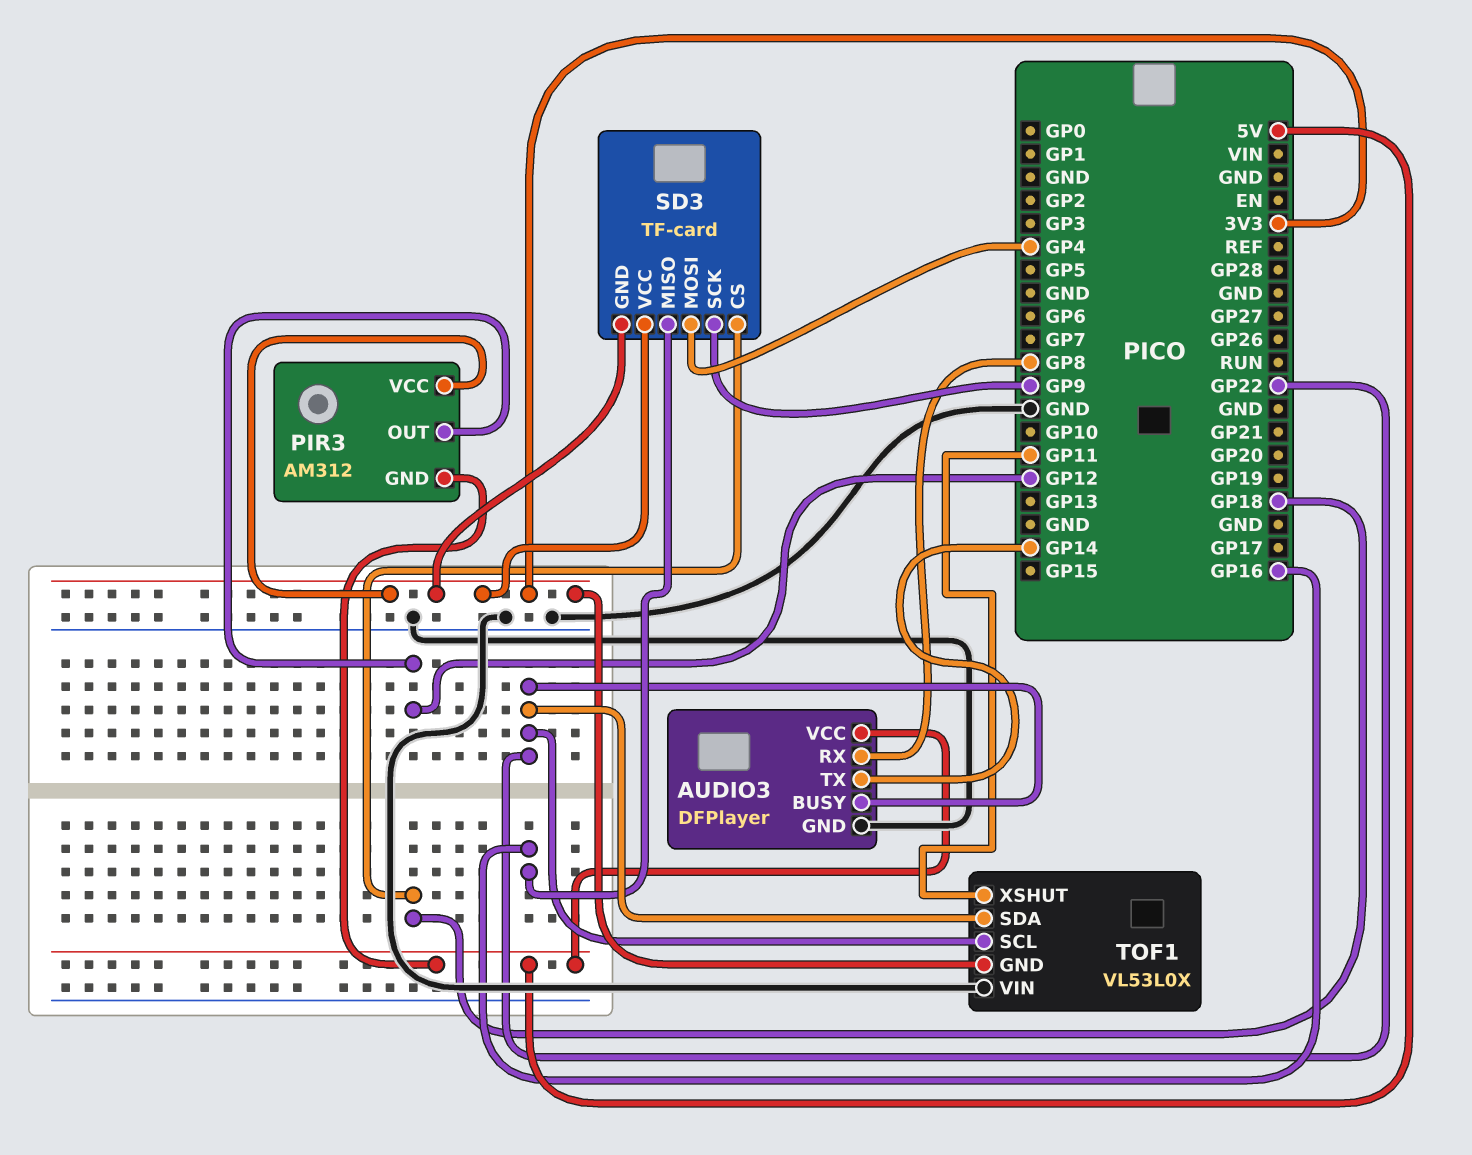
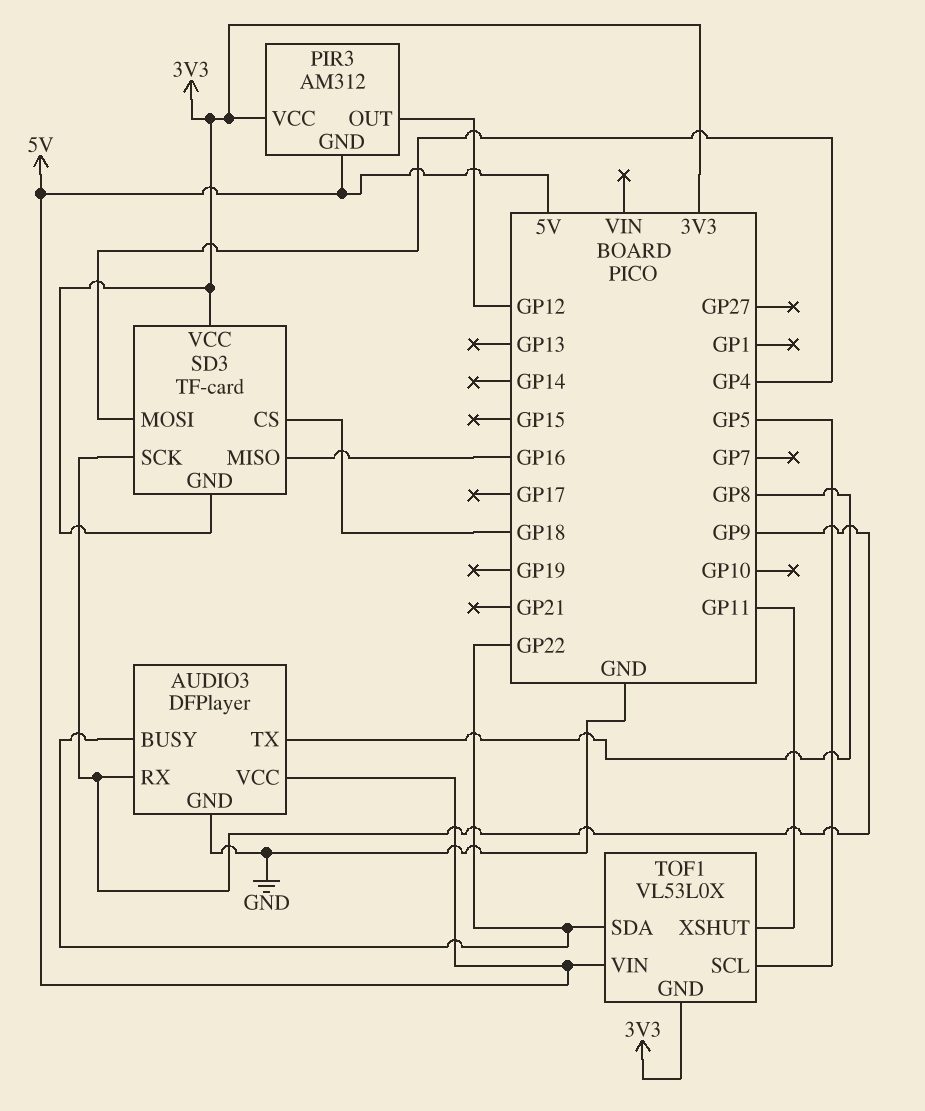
AUDIO3 pin RX: GP8 -> GP9
AUDIO3 pin TX: GP14 -> GP8
TOF1 pin SCL: GP22 -> GP5
TOF1 pin VIN: GND -> 5V

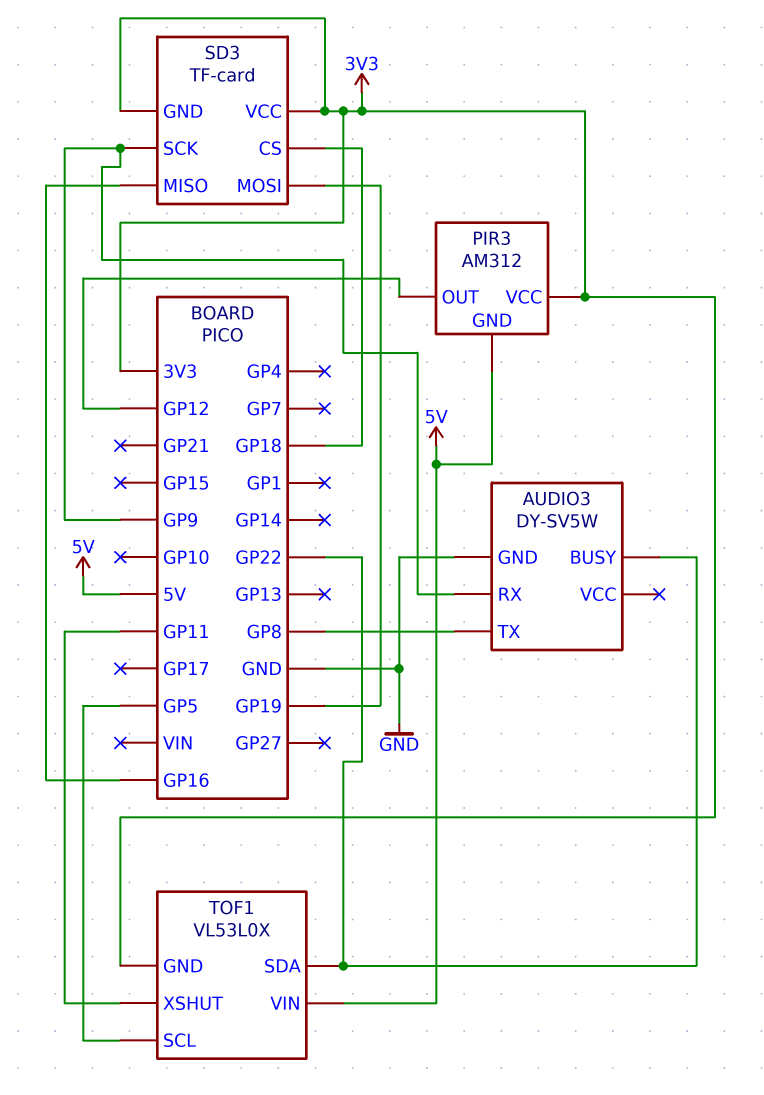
AUDIO3: DFPlayer -> DY-SV5W
AUDIO3 pin VCC: 5V -> none
SD3 pin MOSI: GP4 -> GP19

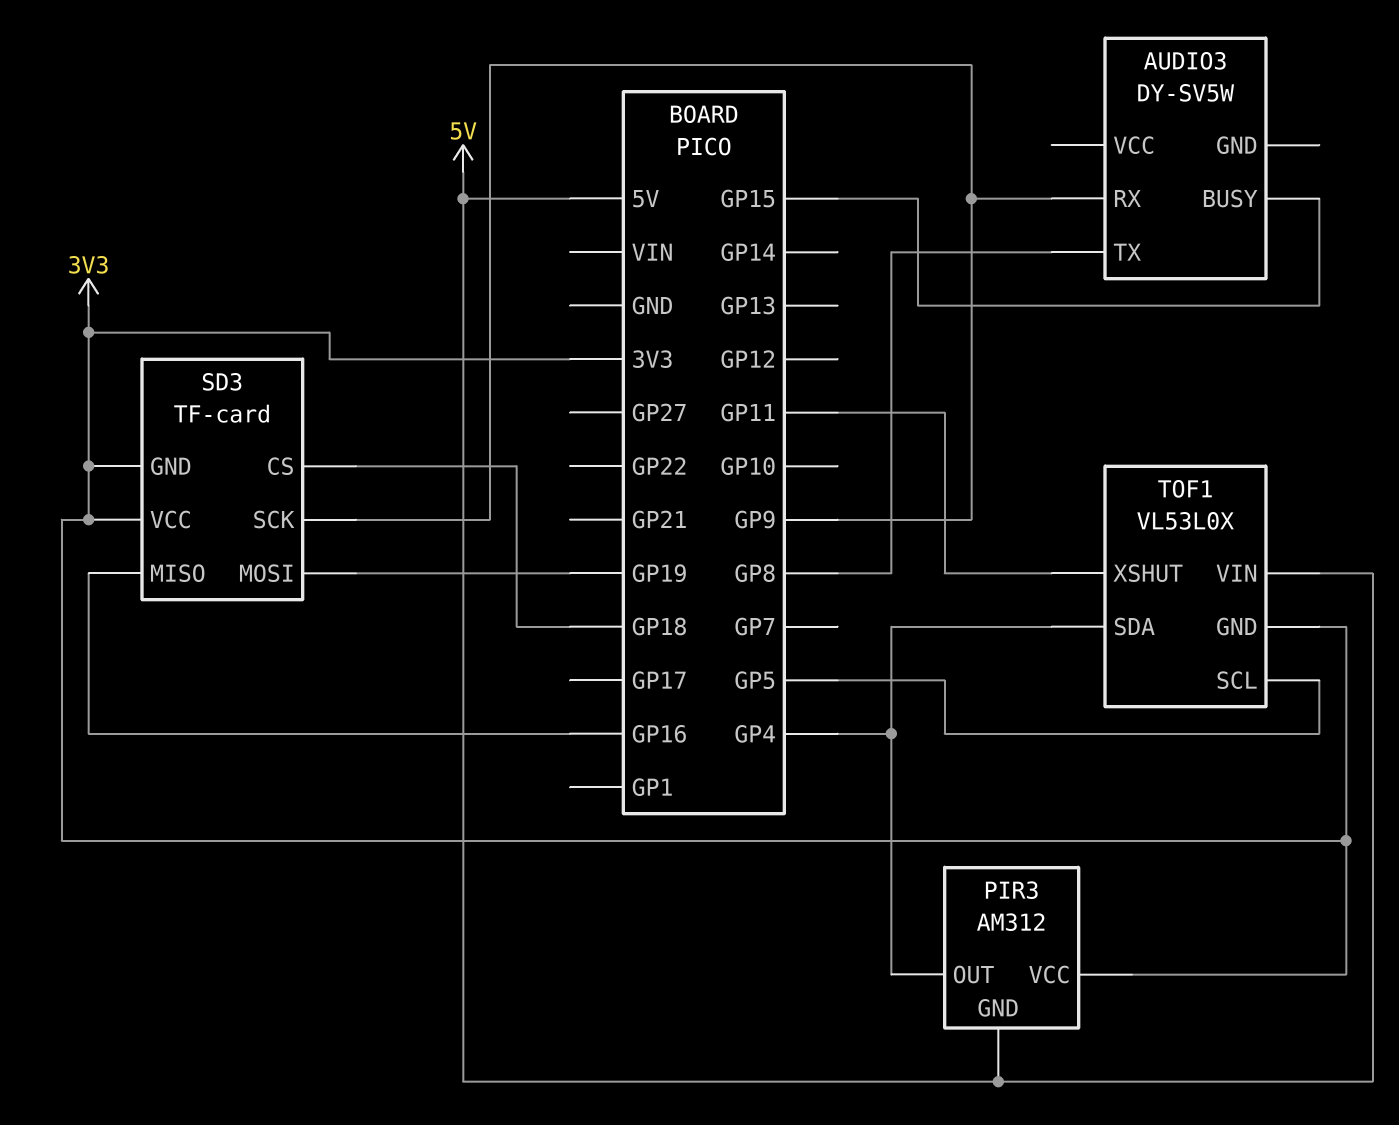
AUDIO3 pin BUSY: GP22 -> GP15
AUDIO3 pin GND: GND -> none
PIR3 pin OUT: GP12 -> GP4
TOF1 pin SDA: GP22 -> GP4

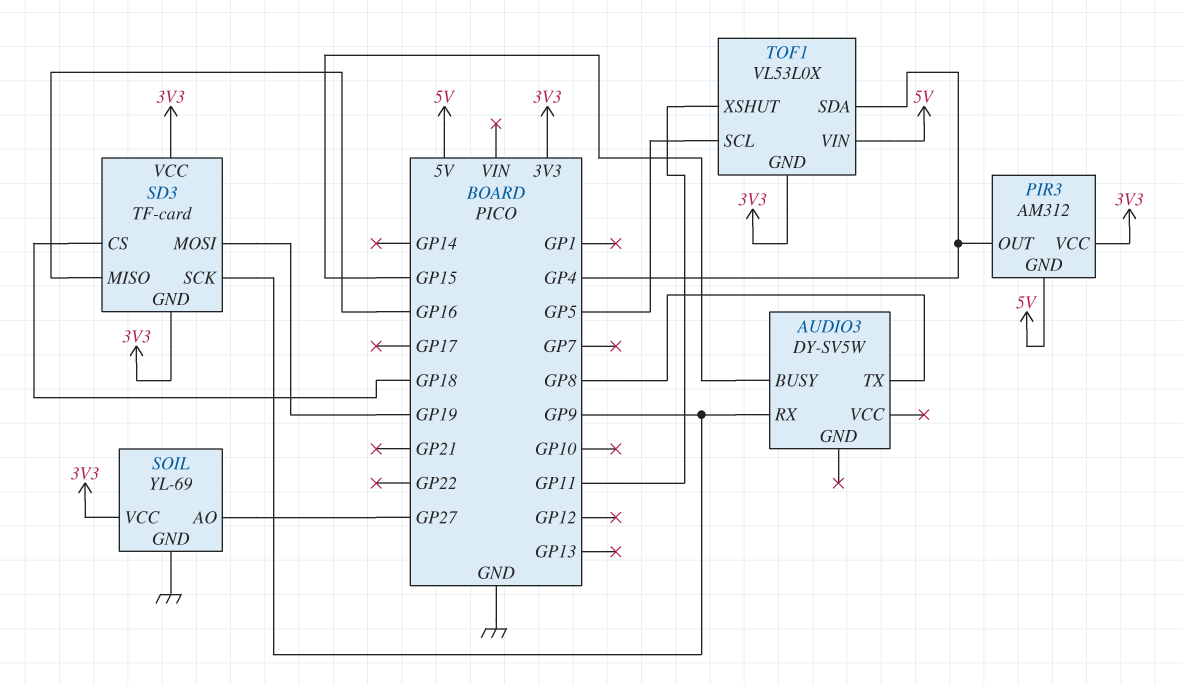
SOIL: none -> YL-69
SOIL pin AO: none -> GP27
SOIL pin GND: none -> GND
SOIL pin VCC: none -> 3V3

